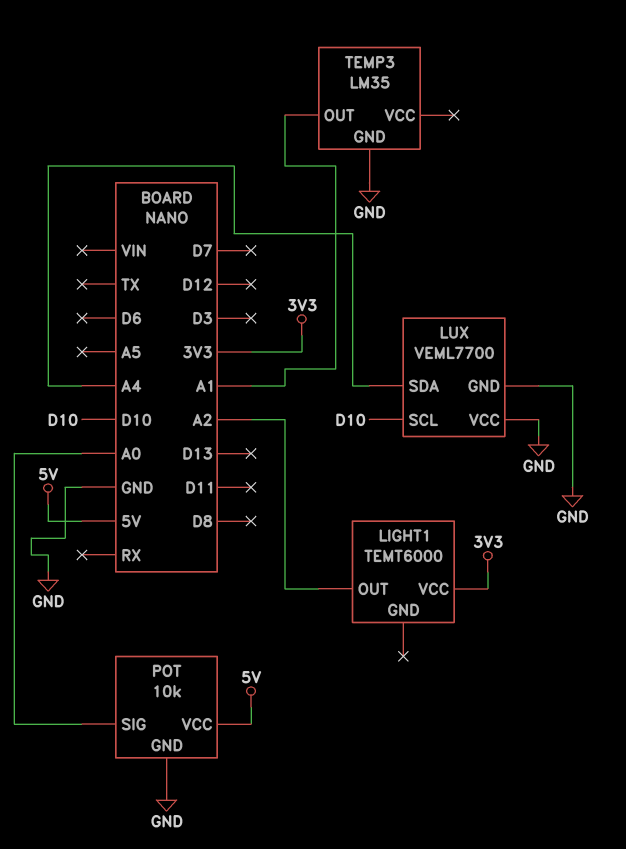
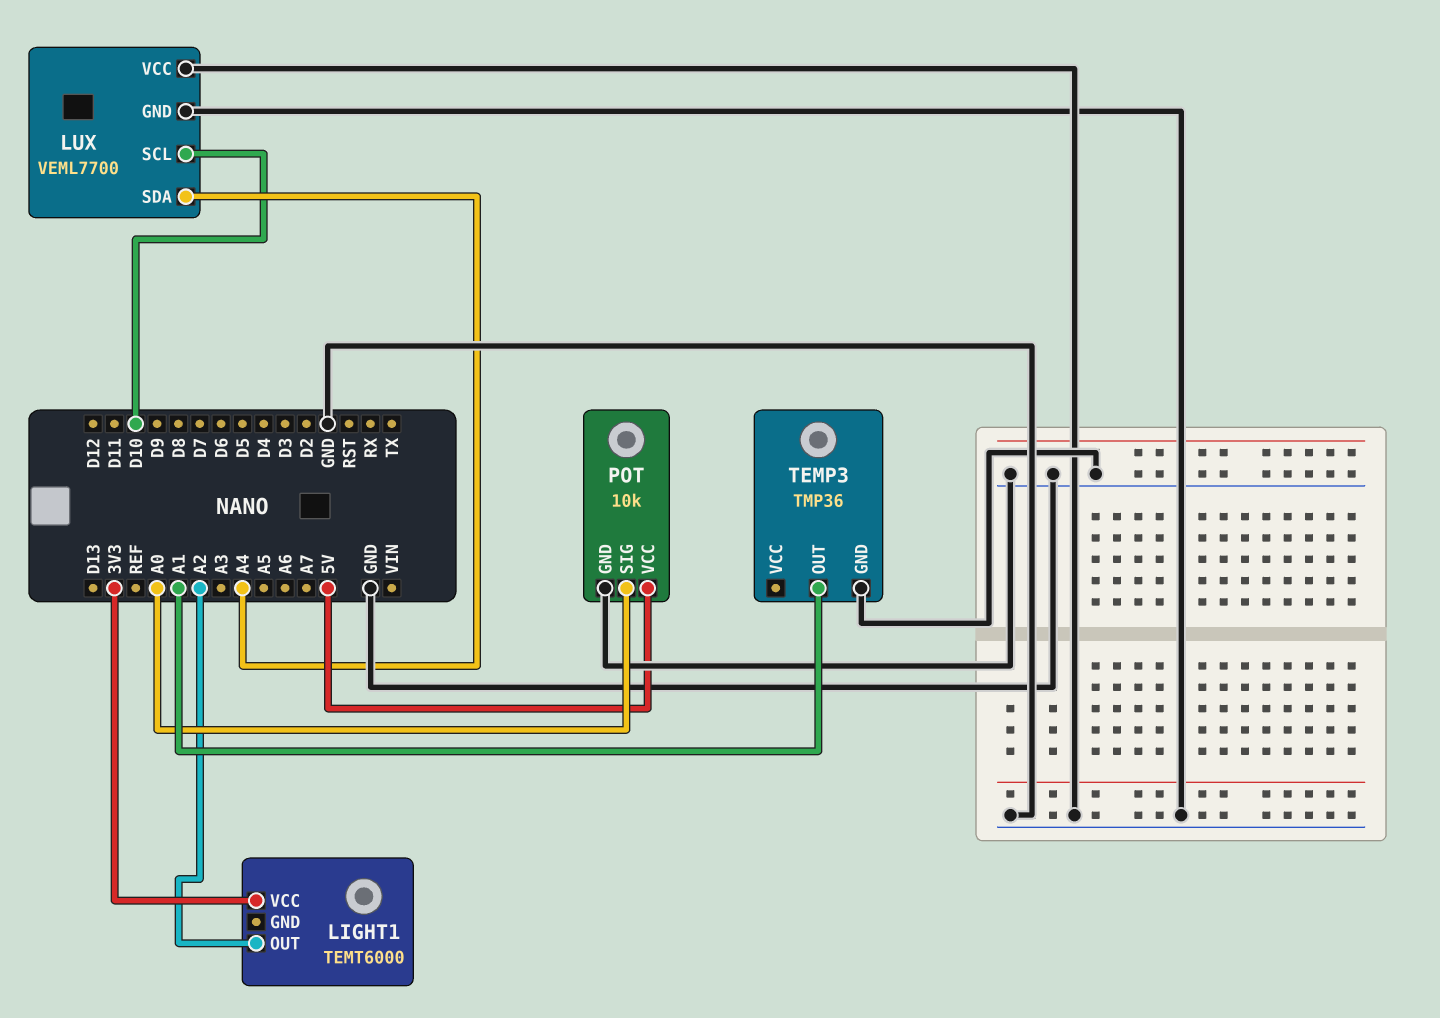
TEMP3: LM35 -> TMP36

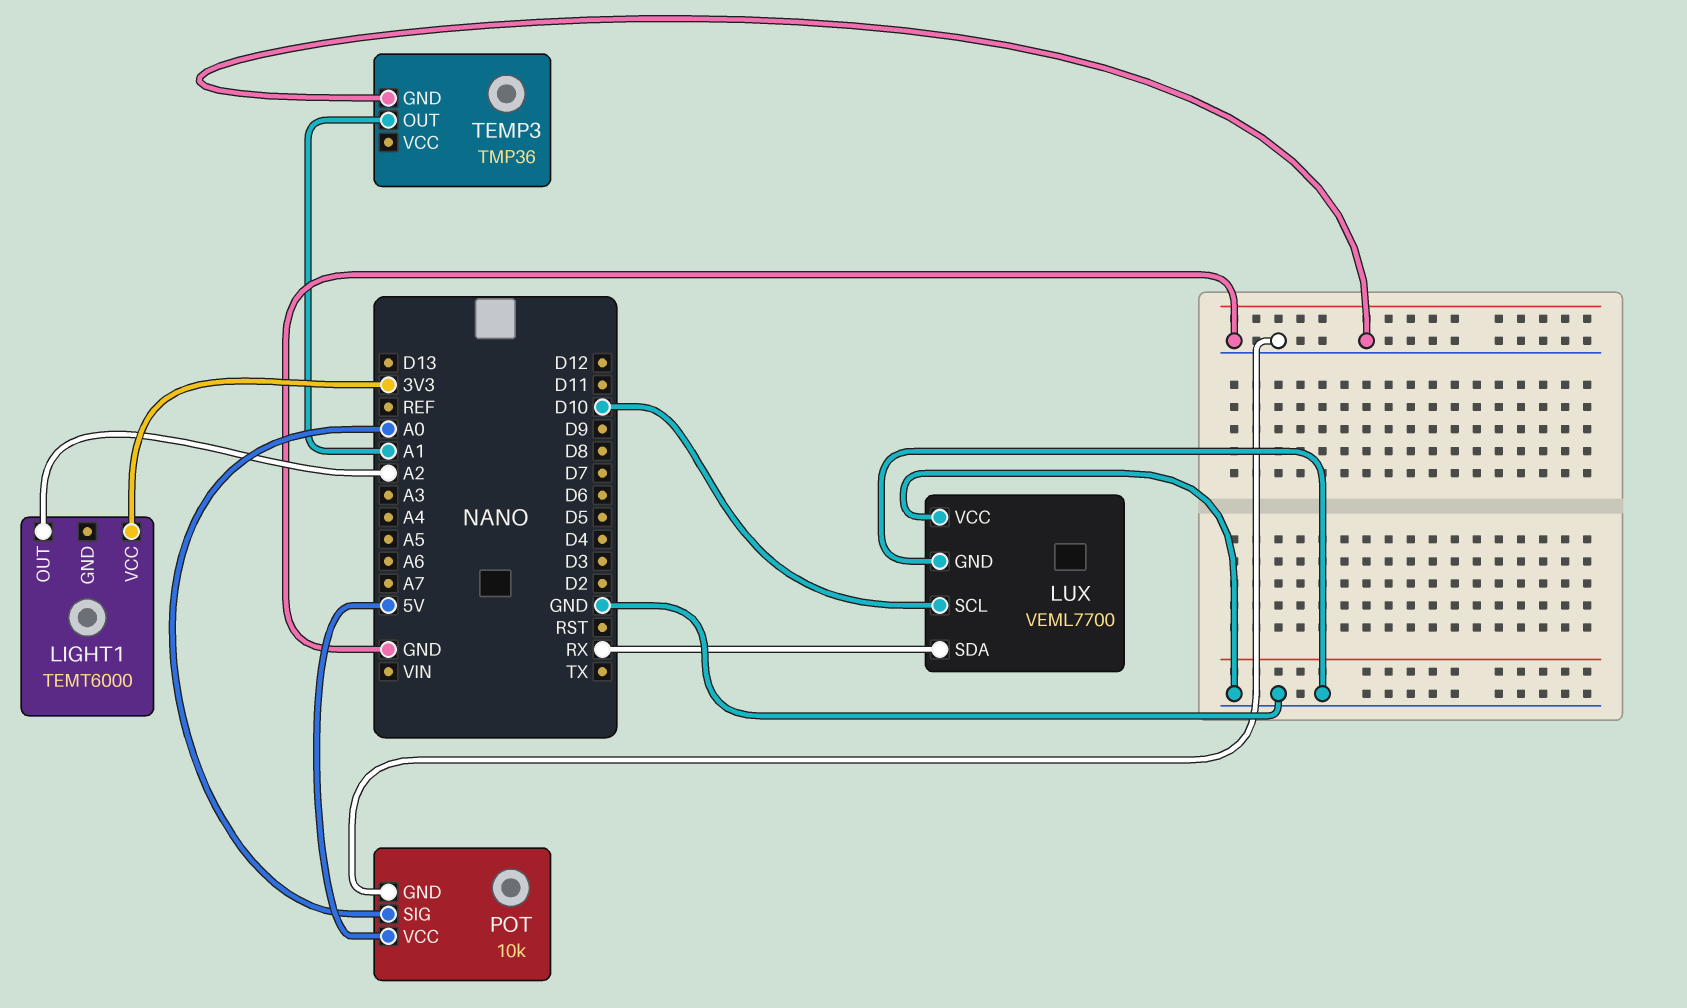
LUX pin SDA: A4 -> RX

